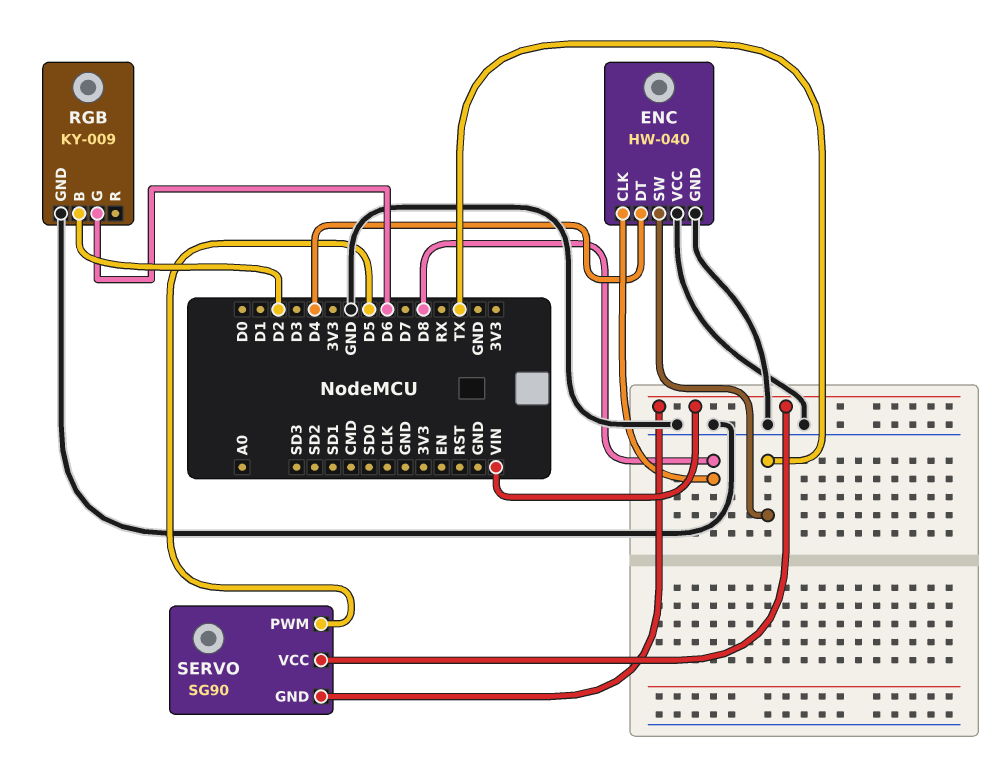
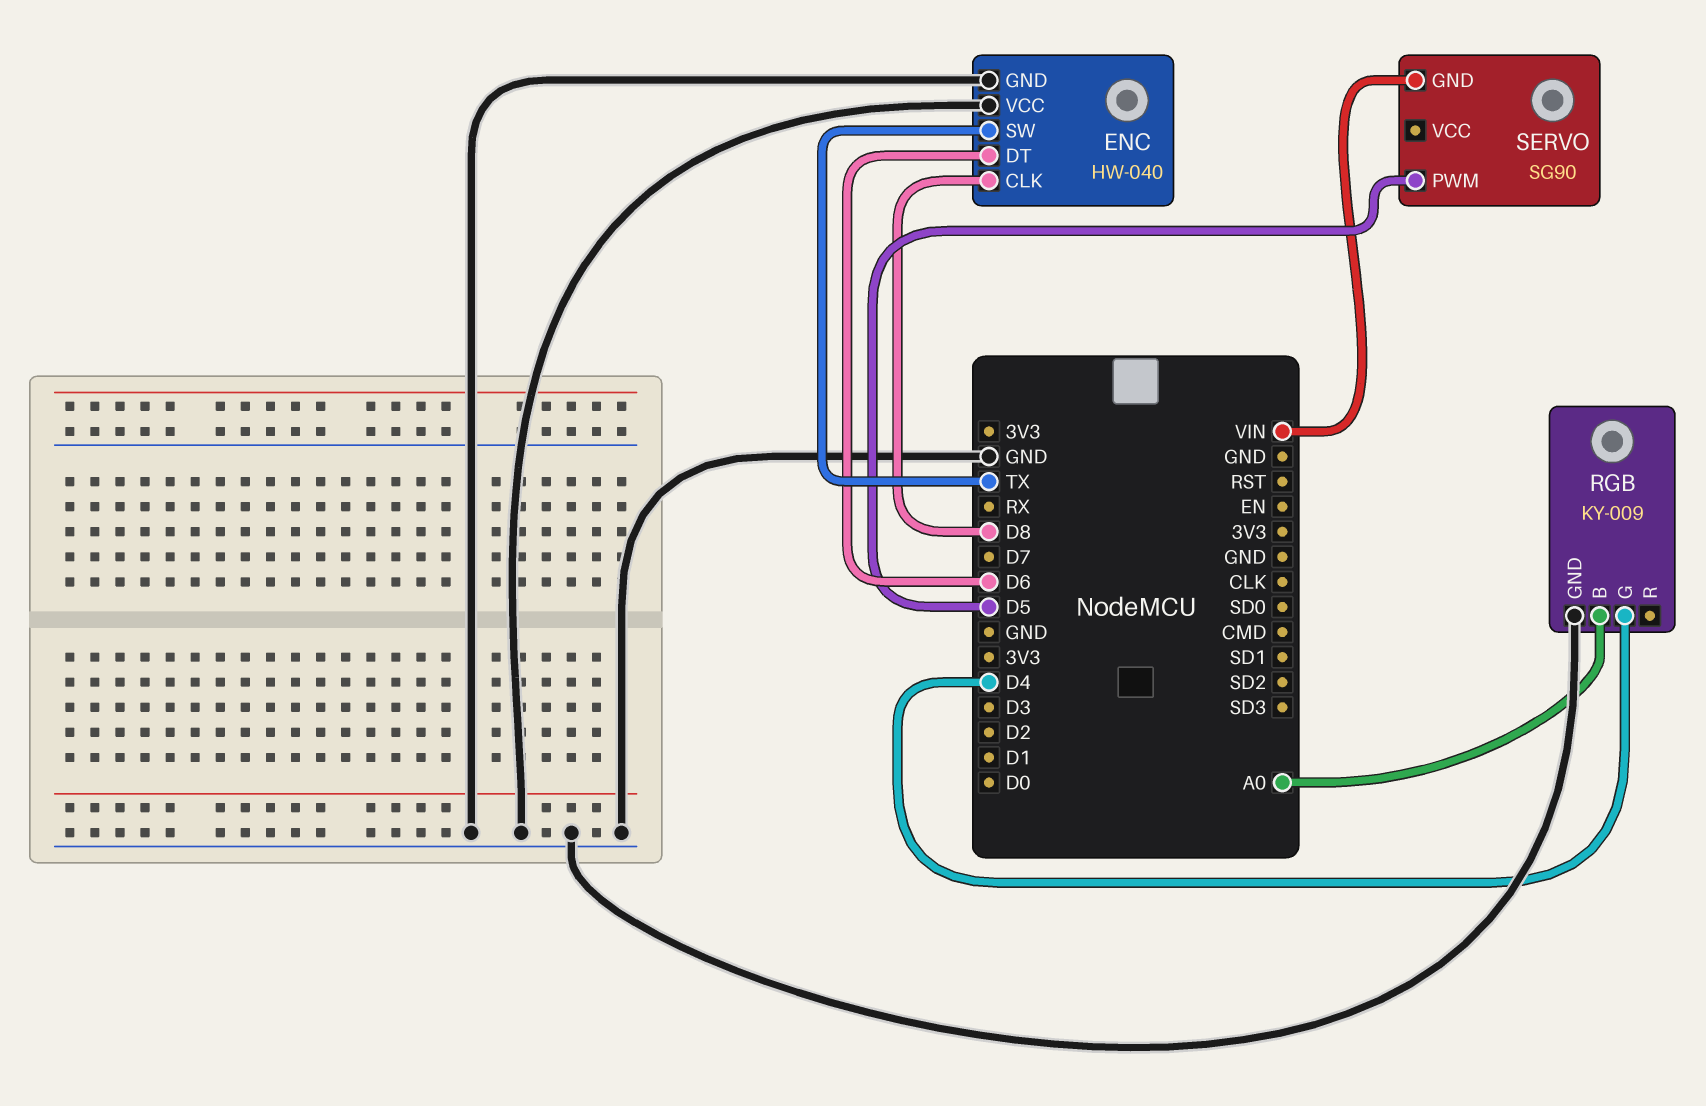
ENC pin DT: D4 -> D6
RGB pin B: D2 -> A0
RGB pin G: D6 -> D4
SERVO pin VCC: VIN -> none

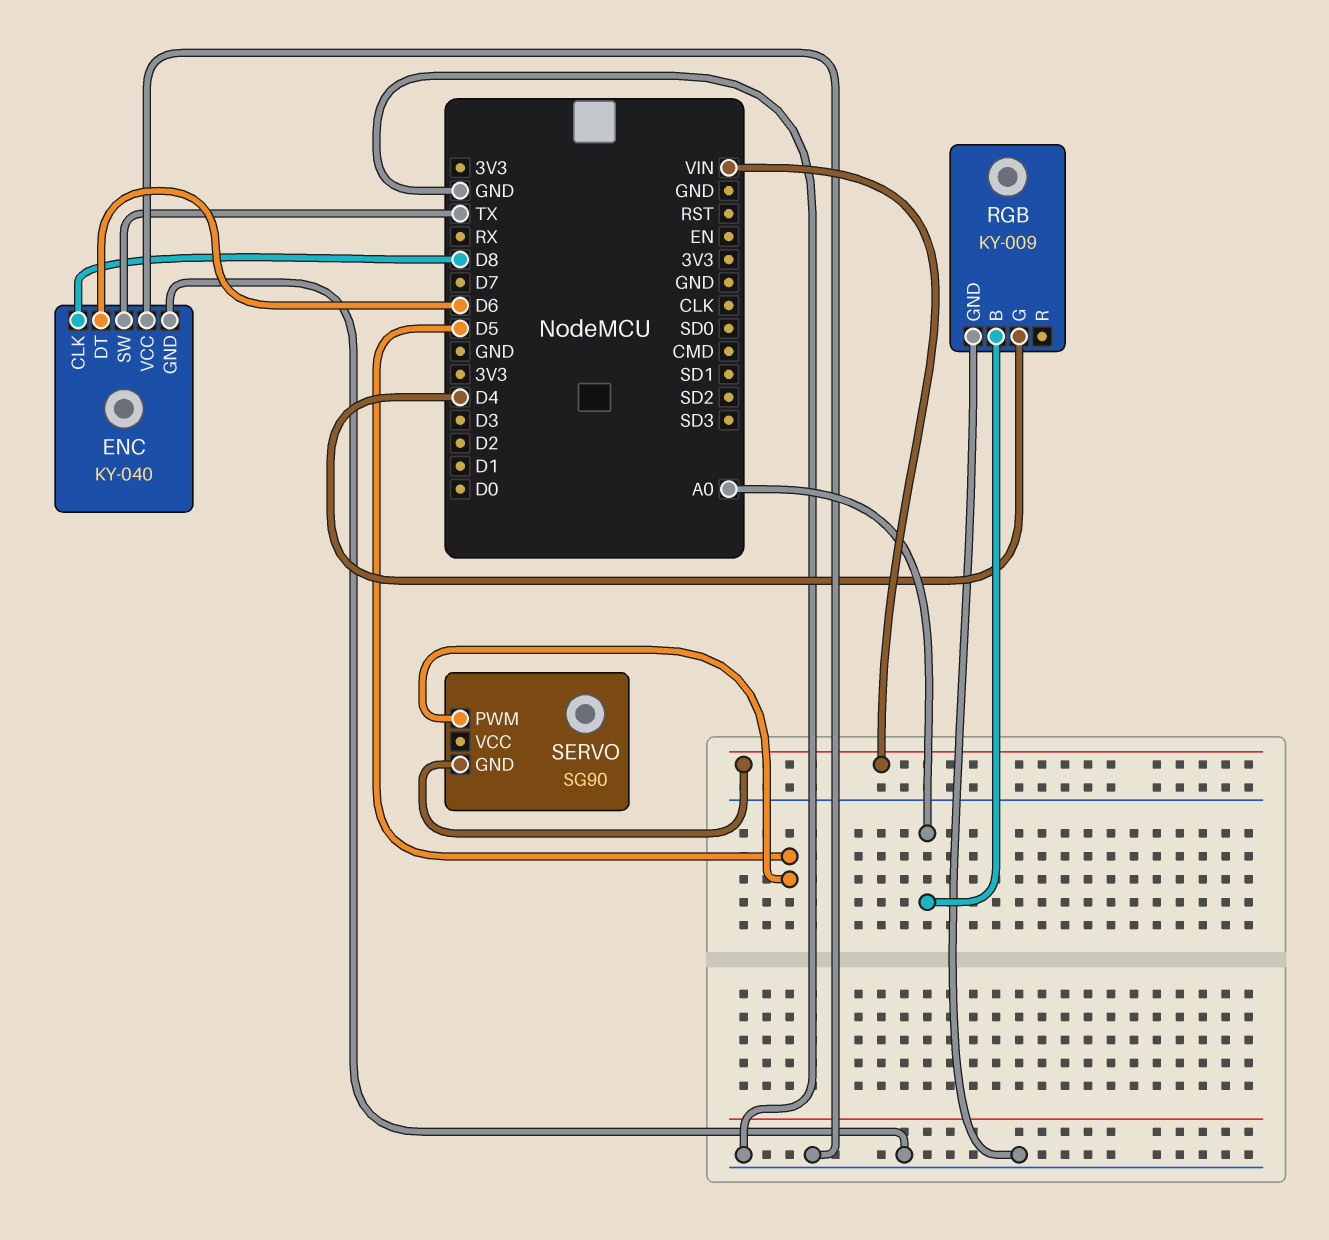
ENC: HW-040 -> KY-040

